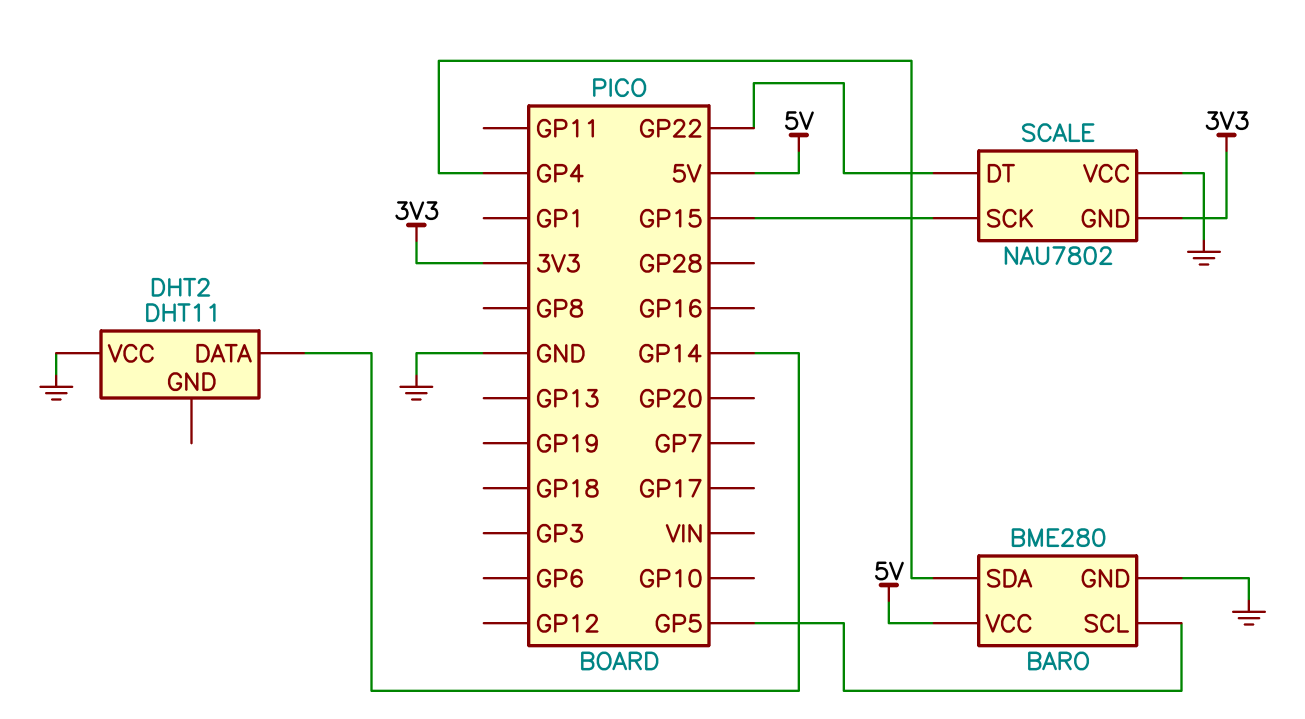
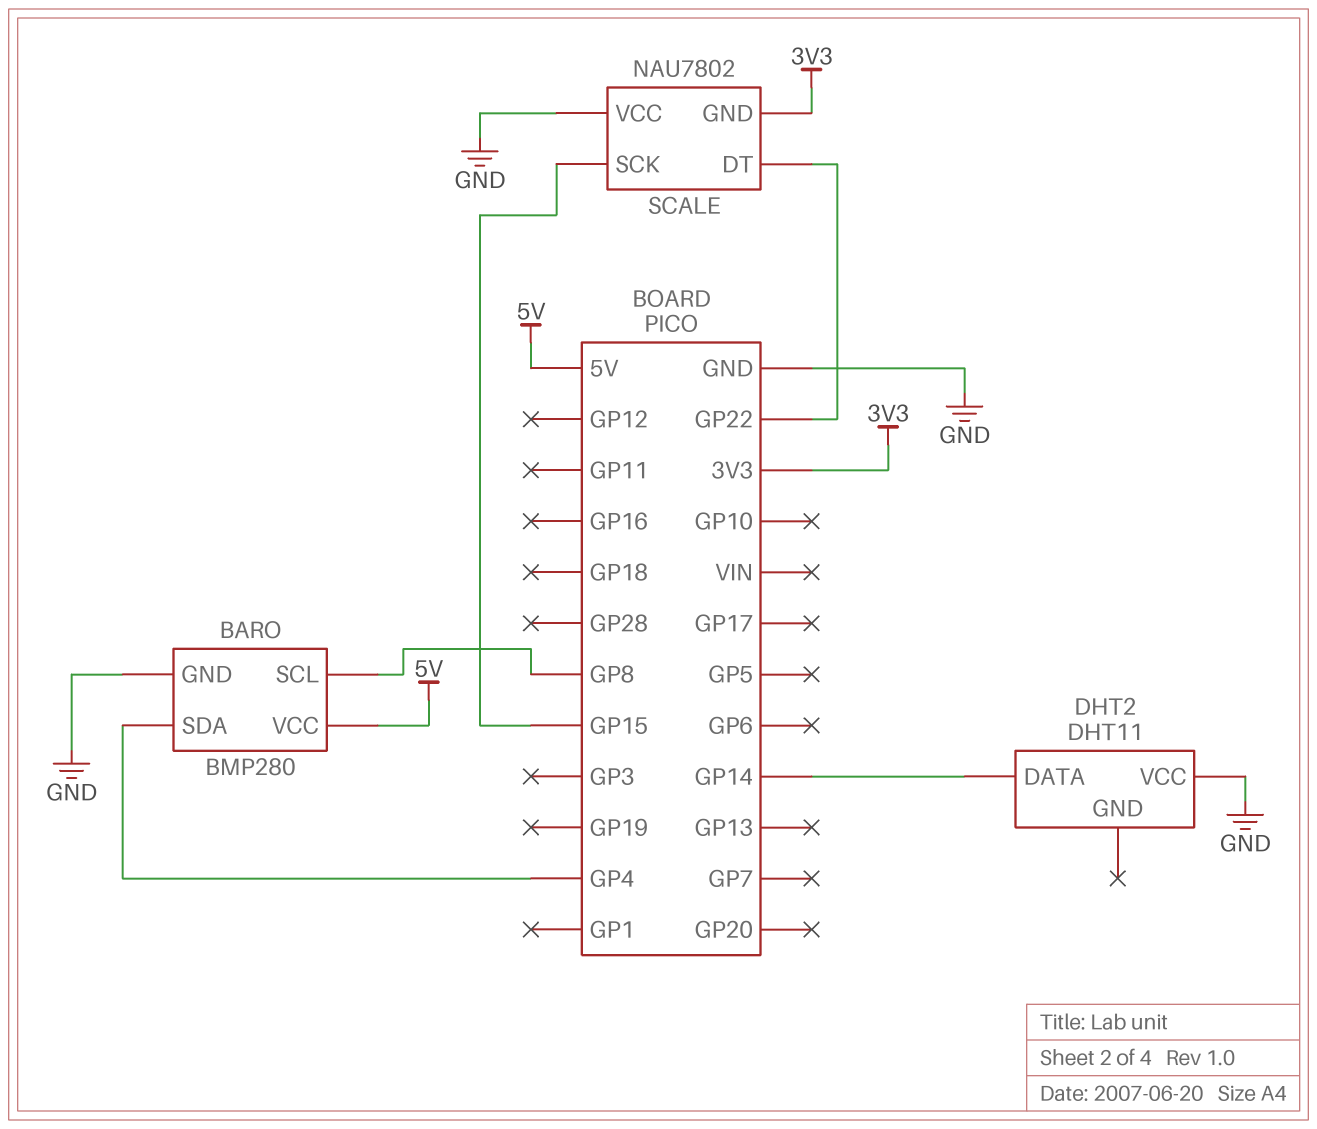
BARO: BME280 -> BMP280
BARO pin SCL: GP5 -> GP8

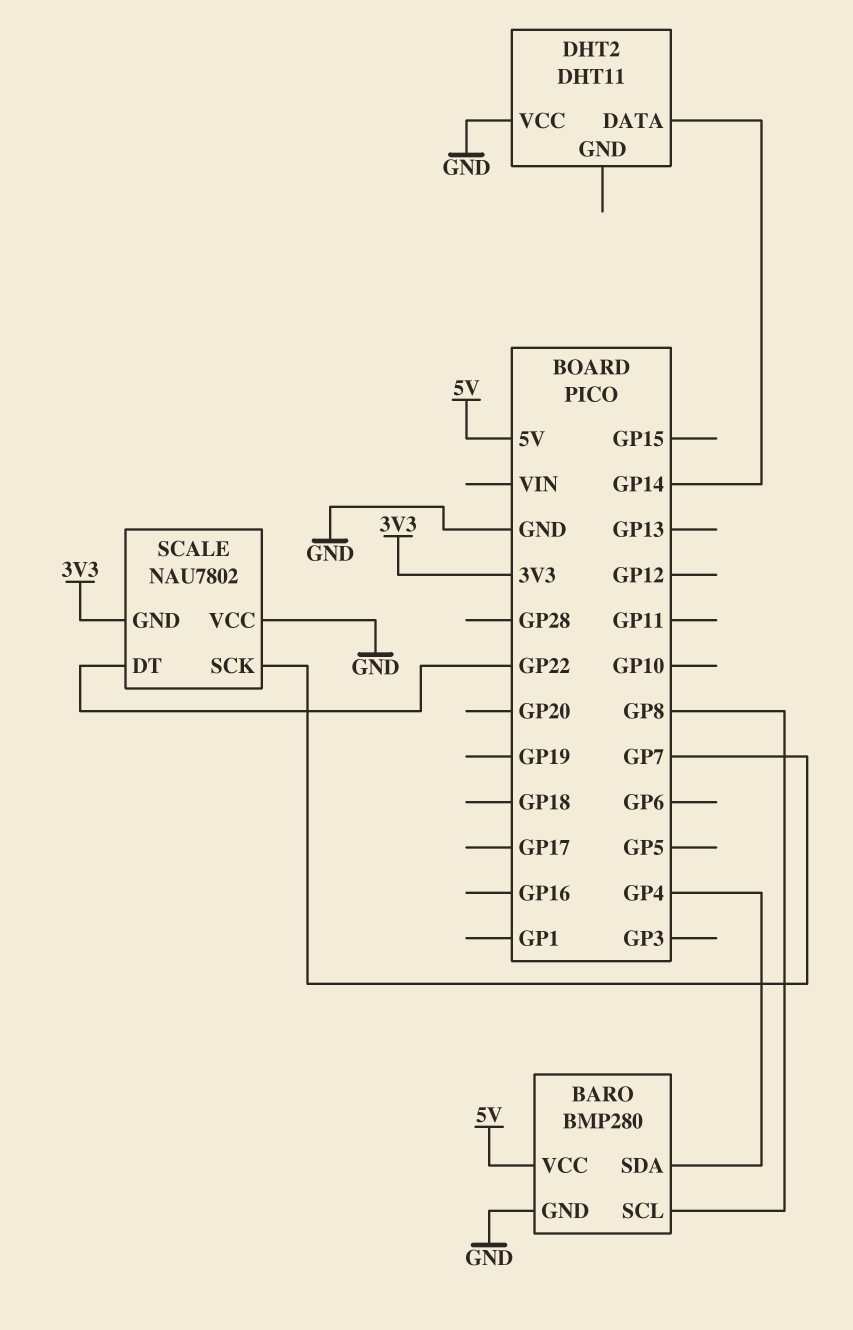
SCALE pin SCK: GP15 -> GP7

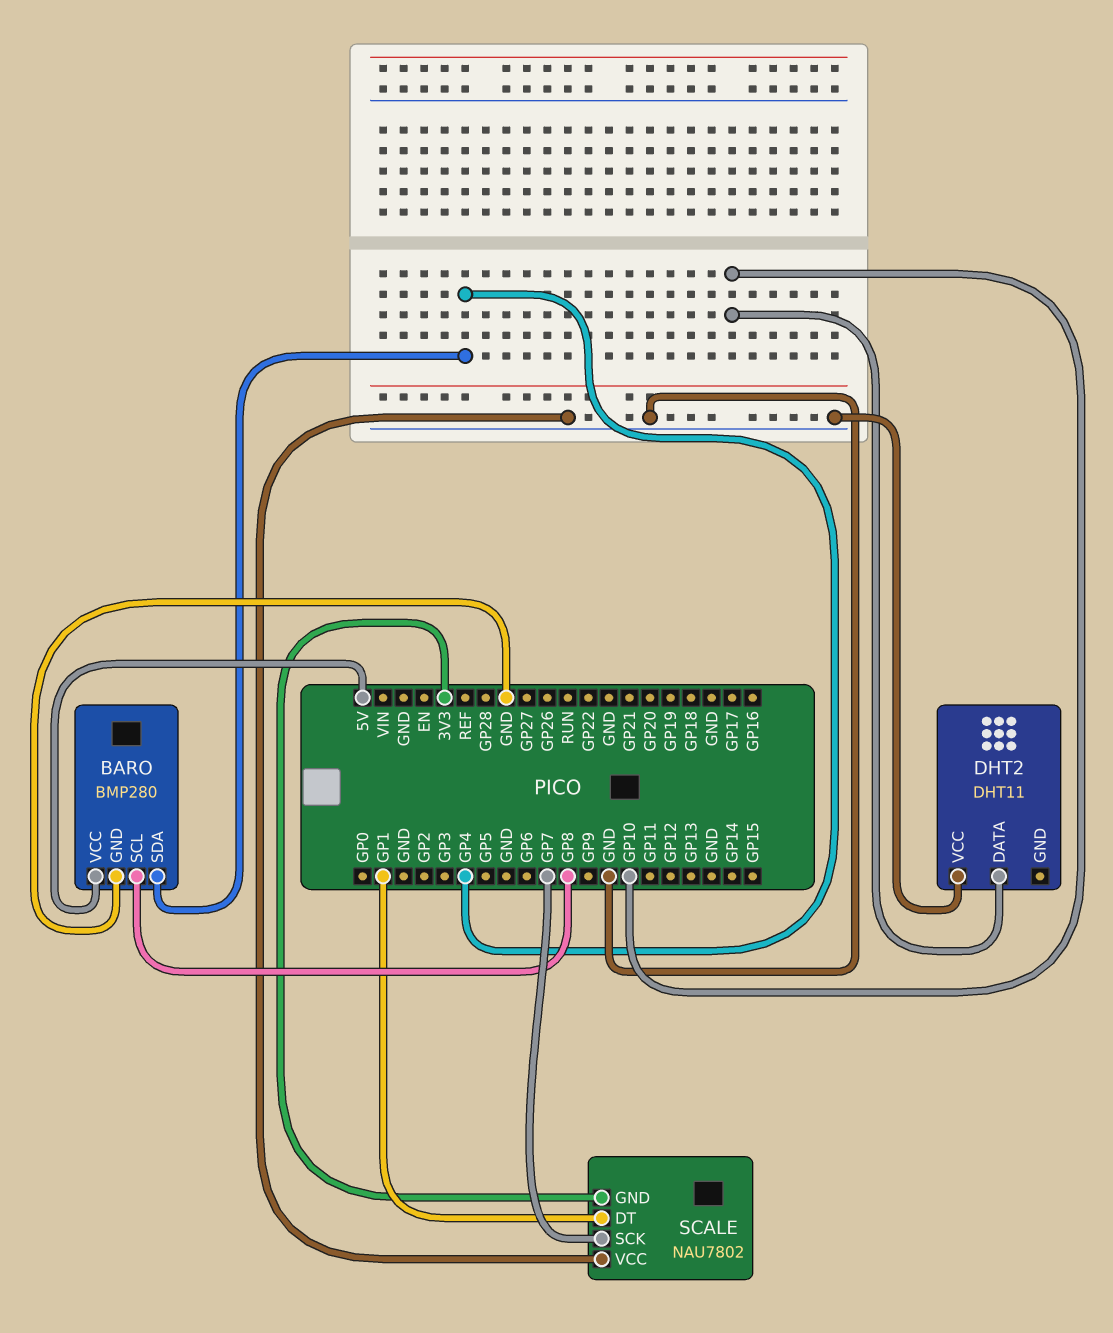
DHT2 pin DATA: GP14 -> GP10
SCALE pin DT: GP22 -> GP1

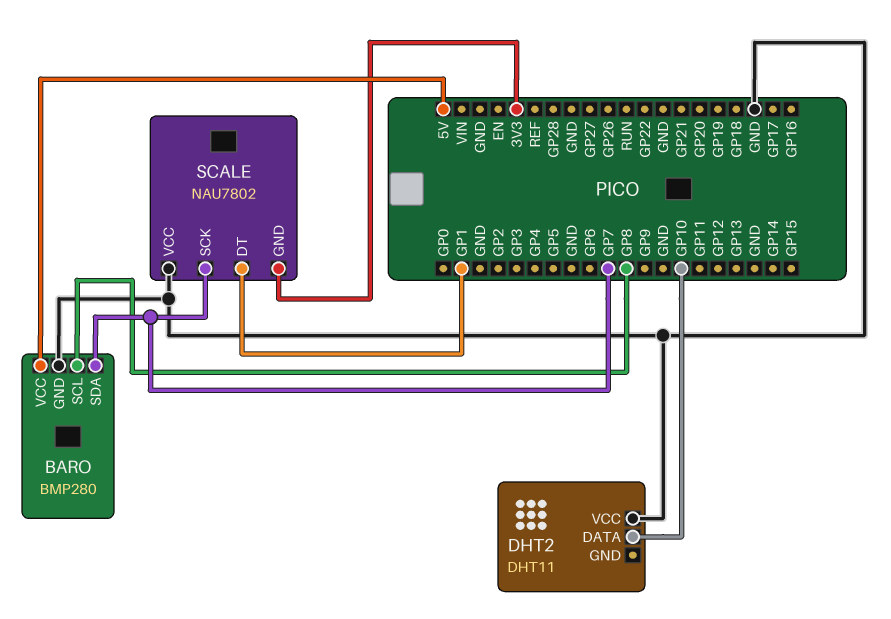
BARO pin SDA: GP4 -> GP7

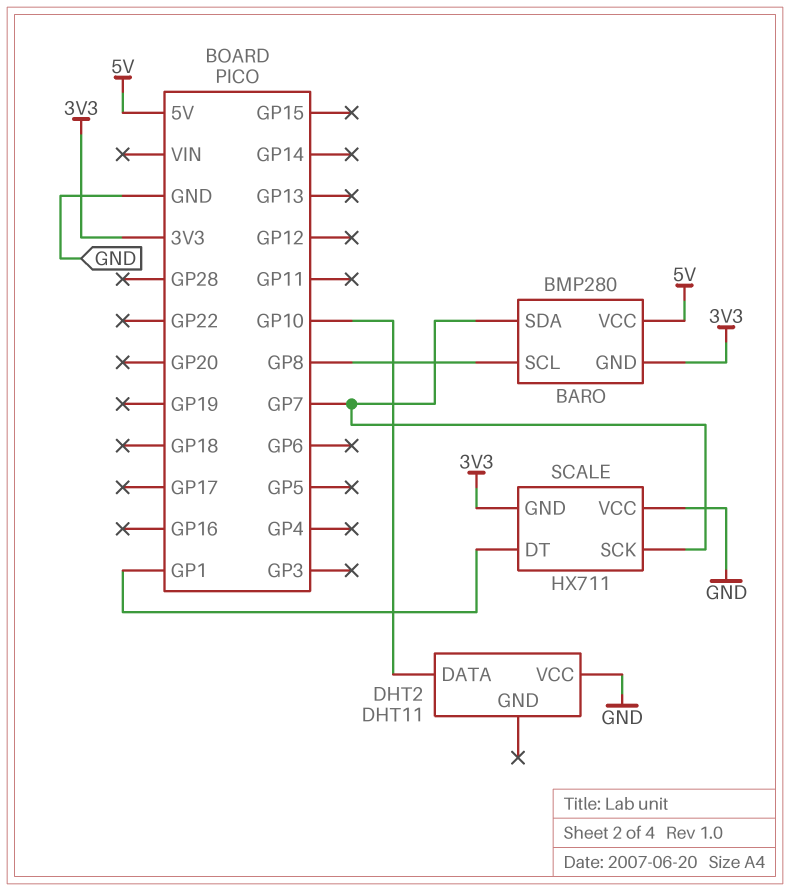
BARO pin GND: GND -> 3V3
SCALE: NAU7802 -> HX711

